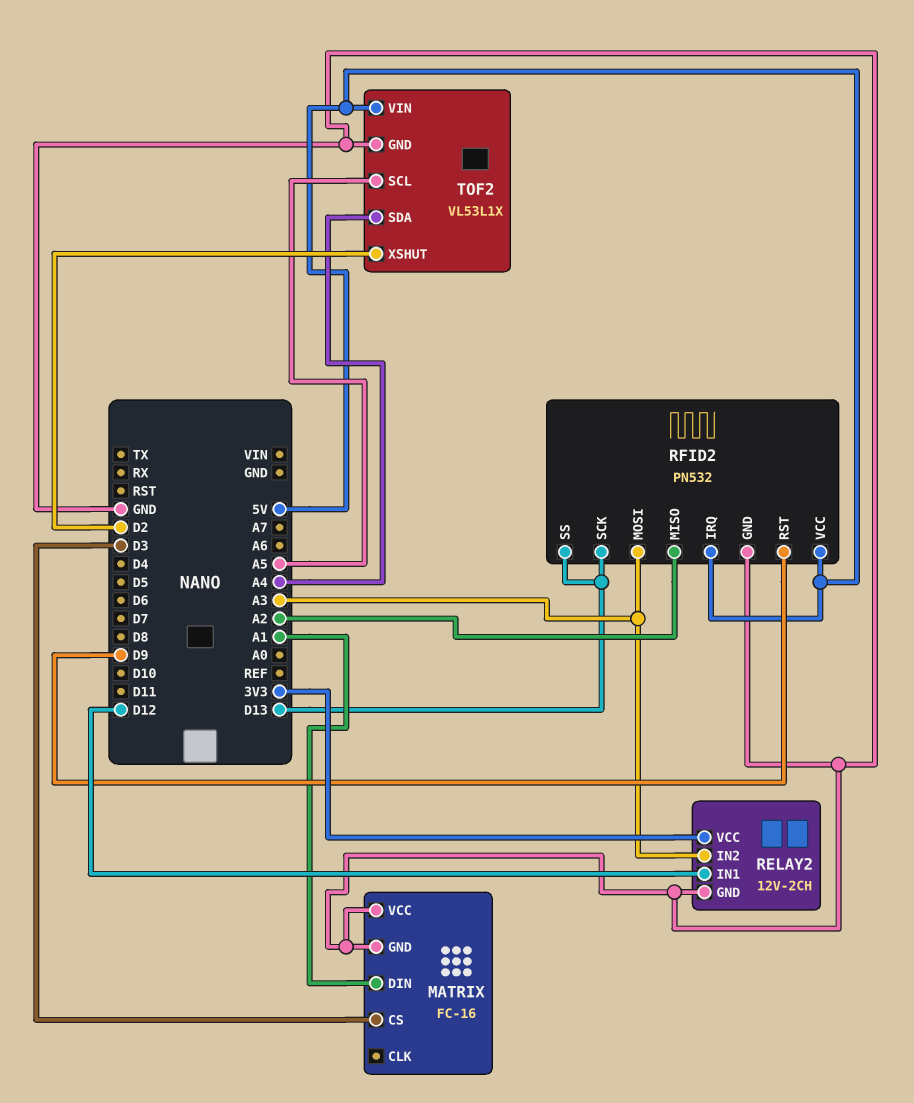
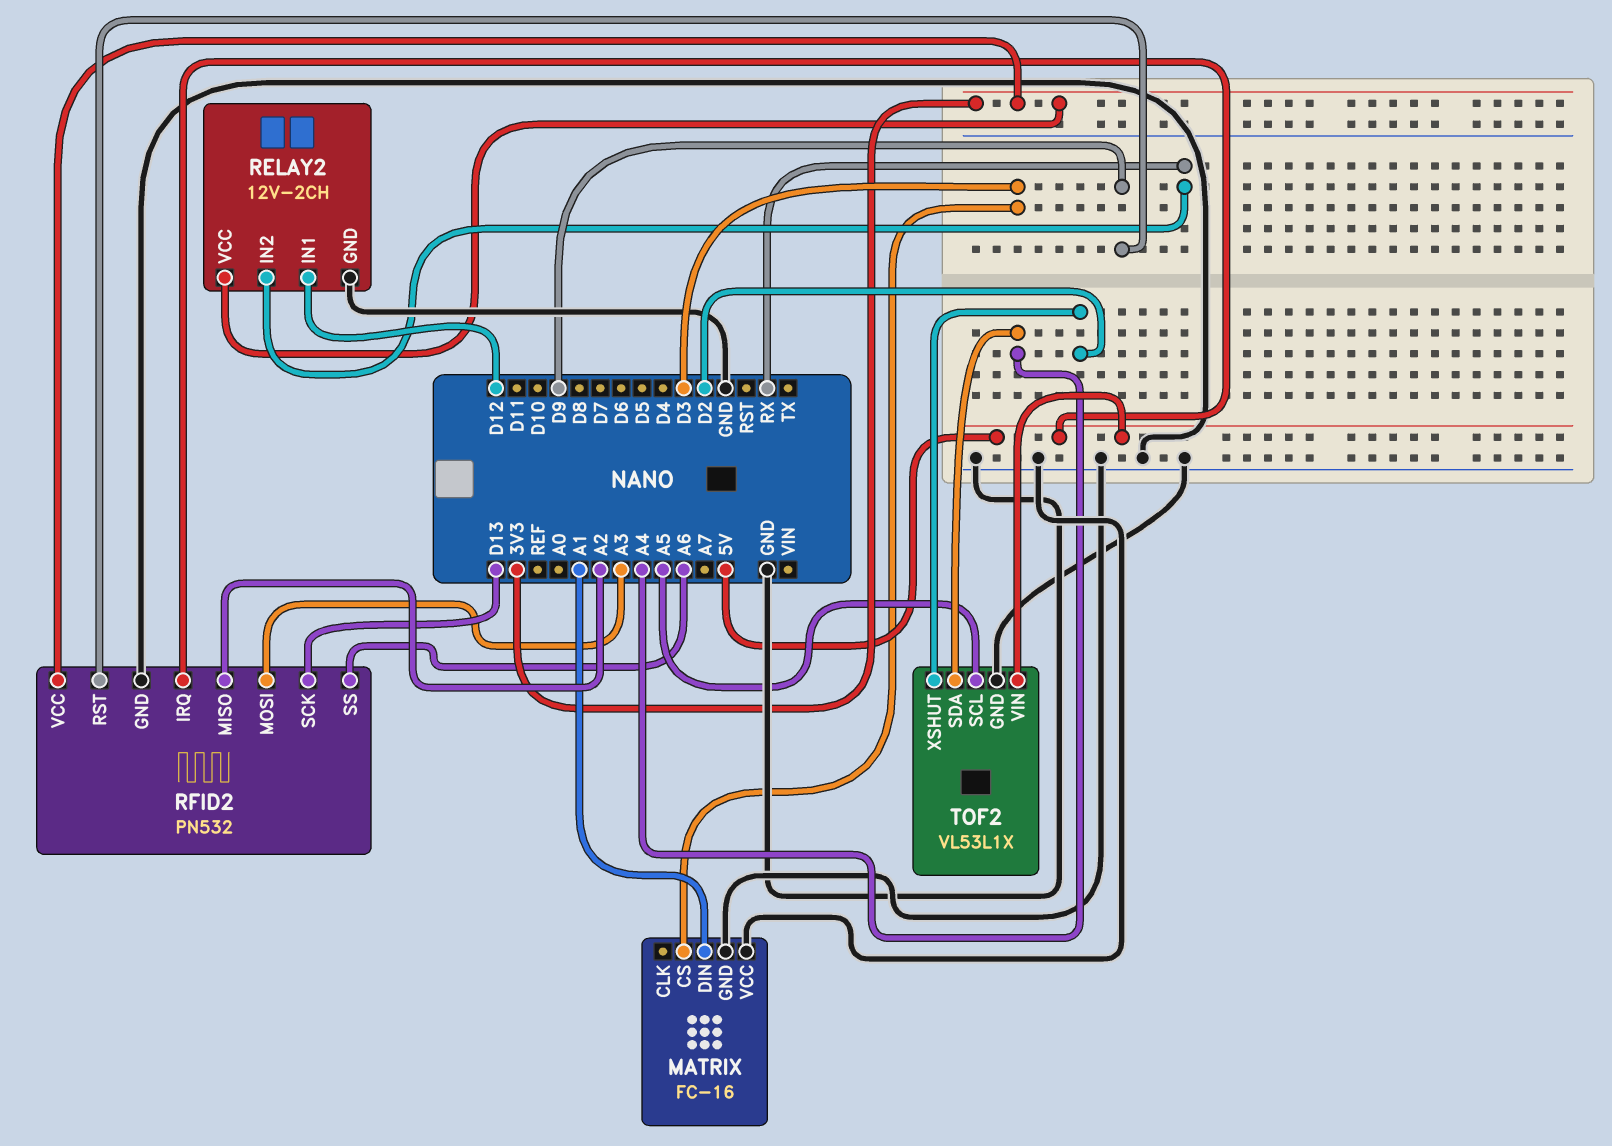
RELAY2 pin IN2: A3 -> RX
RFID2 pin SS: D13 -> A6
RFID2 pin VCC: 5V -> 3V3

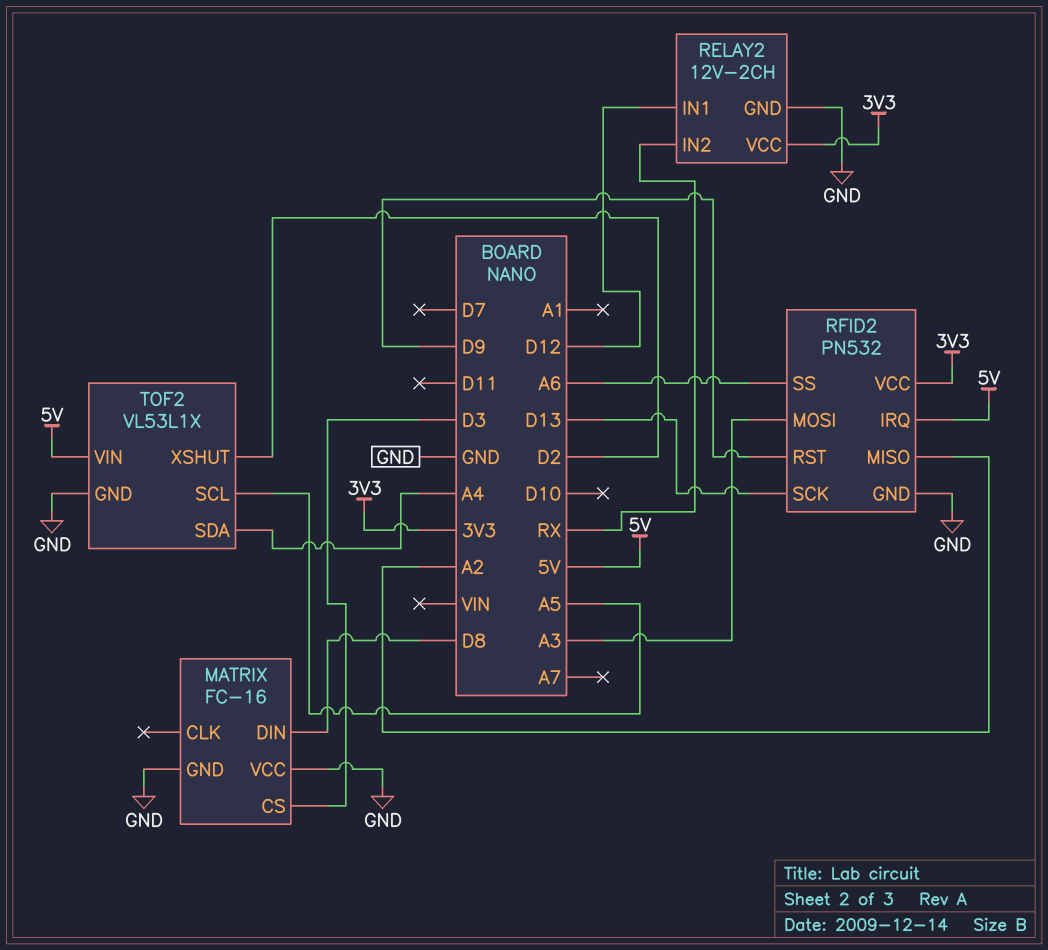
MATRIX pin DIN: A1 -> D8

